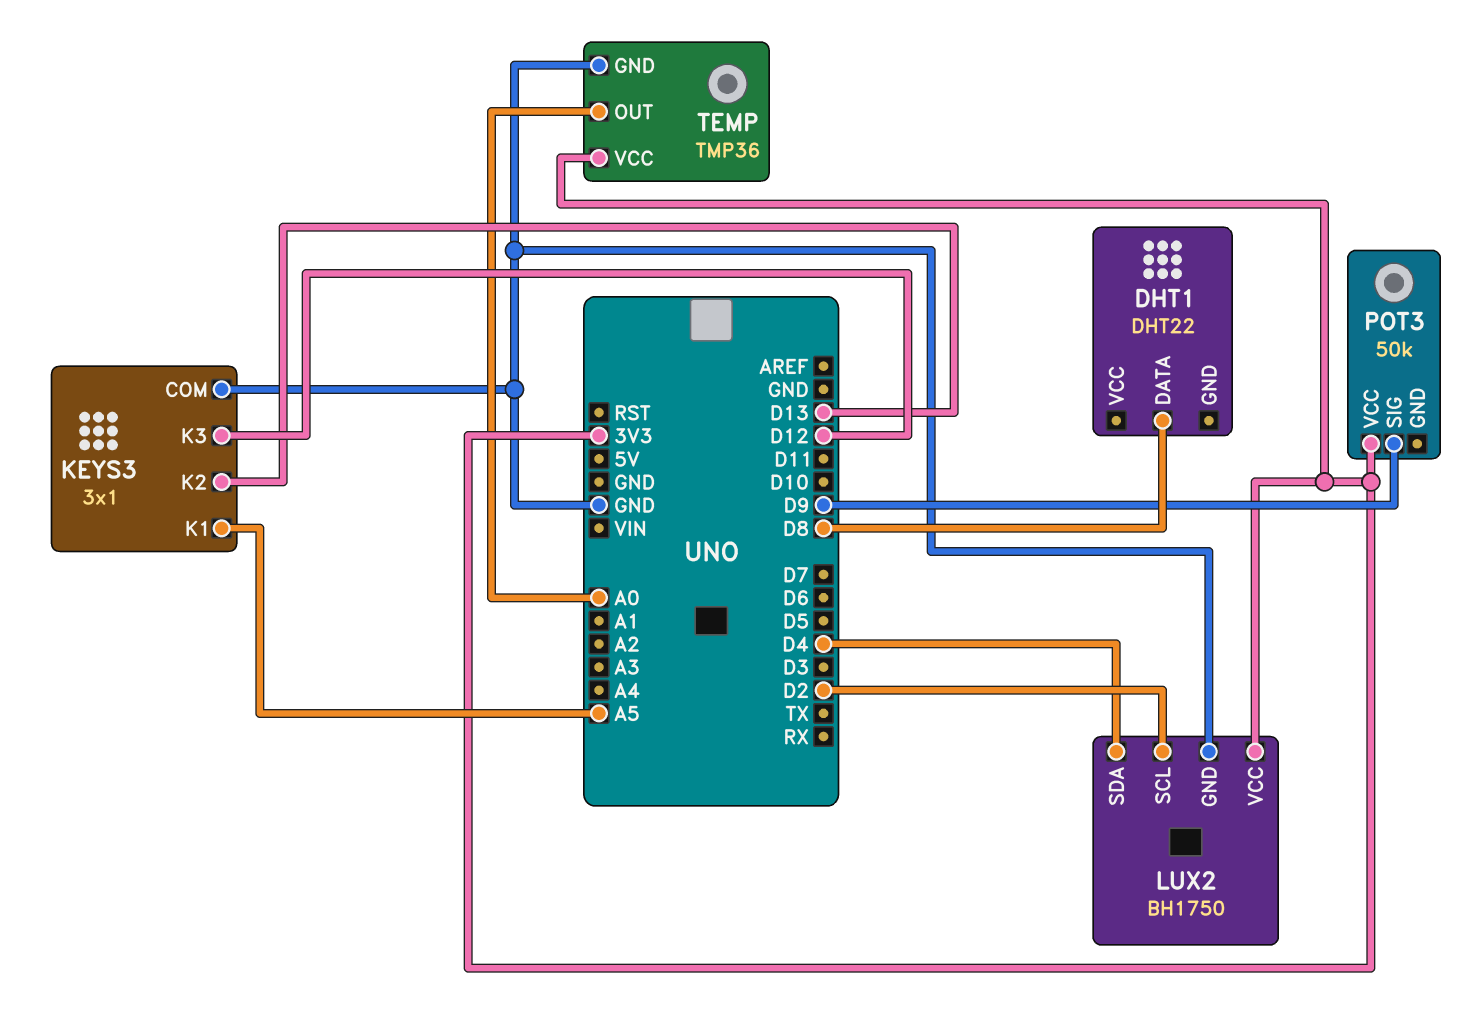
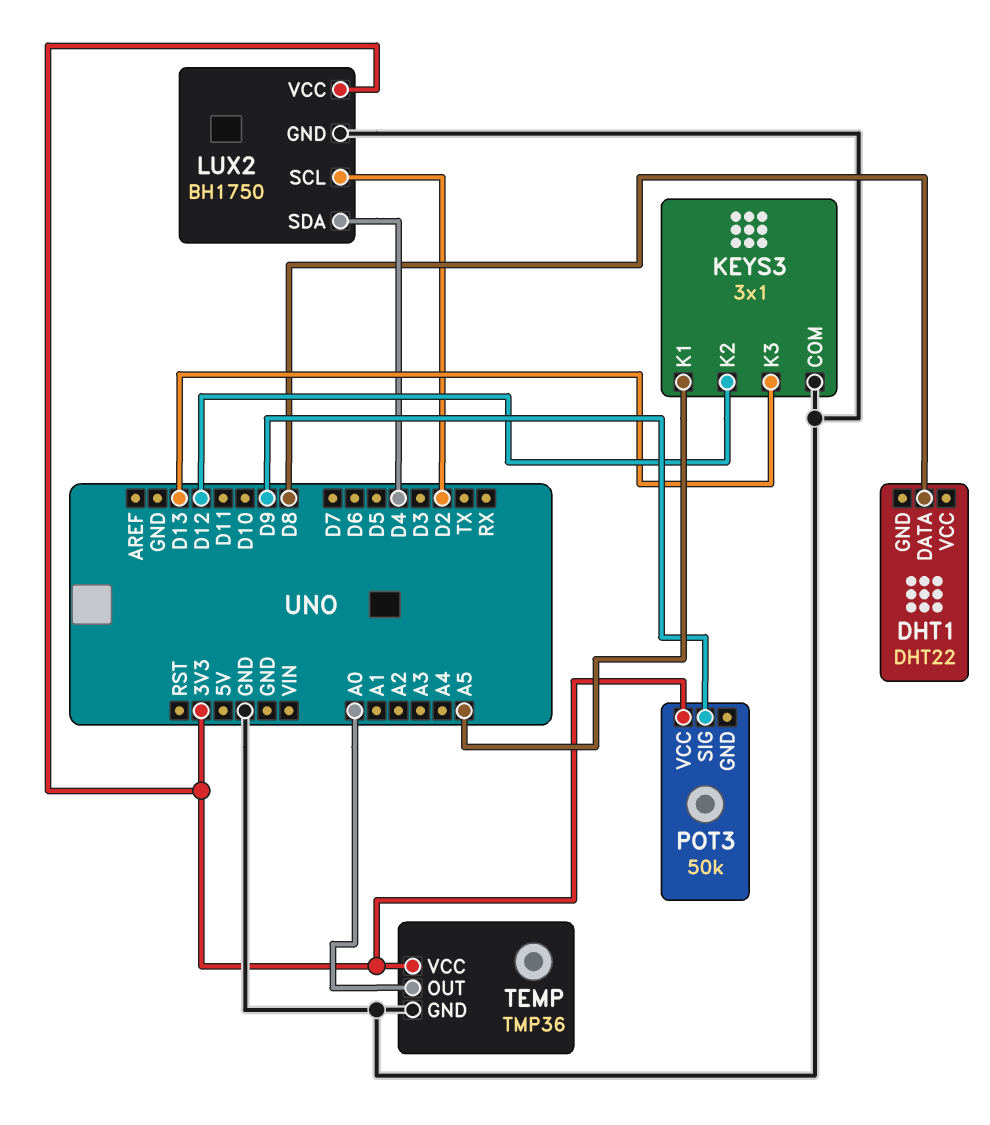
KEYS3 pin K2: D13 -> D12
KEYS3 pin K3: D12 -> D13

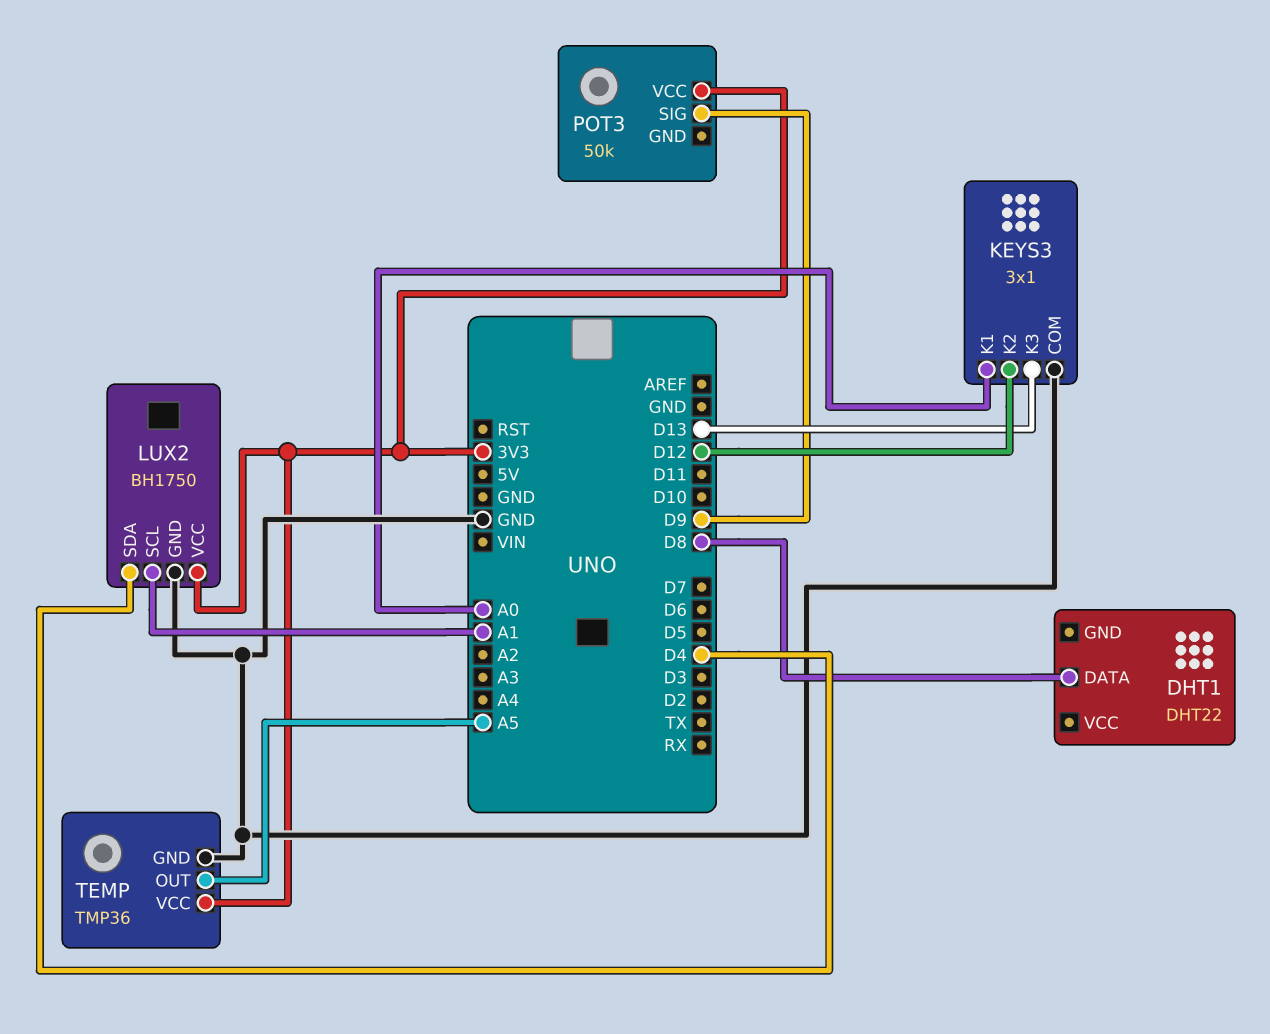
KEYS3 pin K1: A5 -> A0
LUX2 pin SCL: D2 -> A1
TEMP pin OUT: A0 -> A5

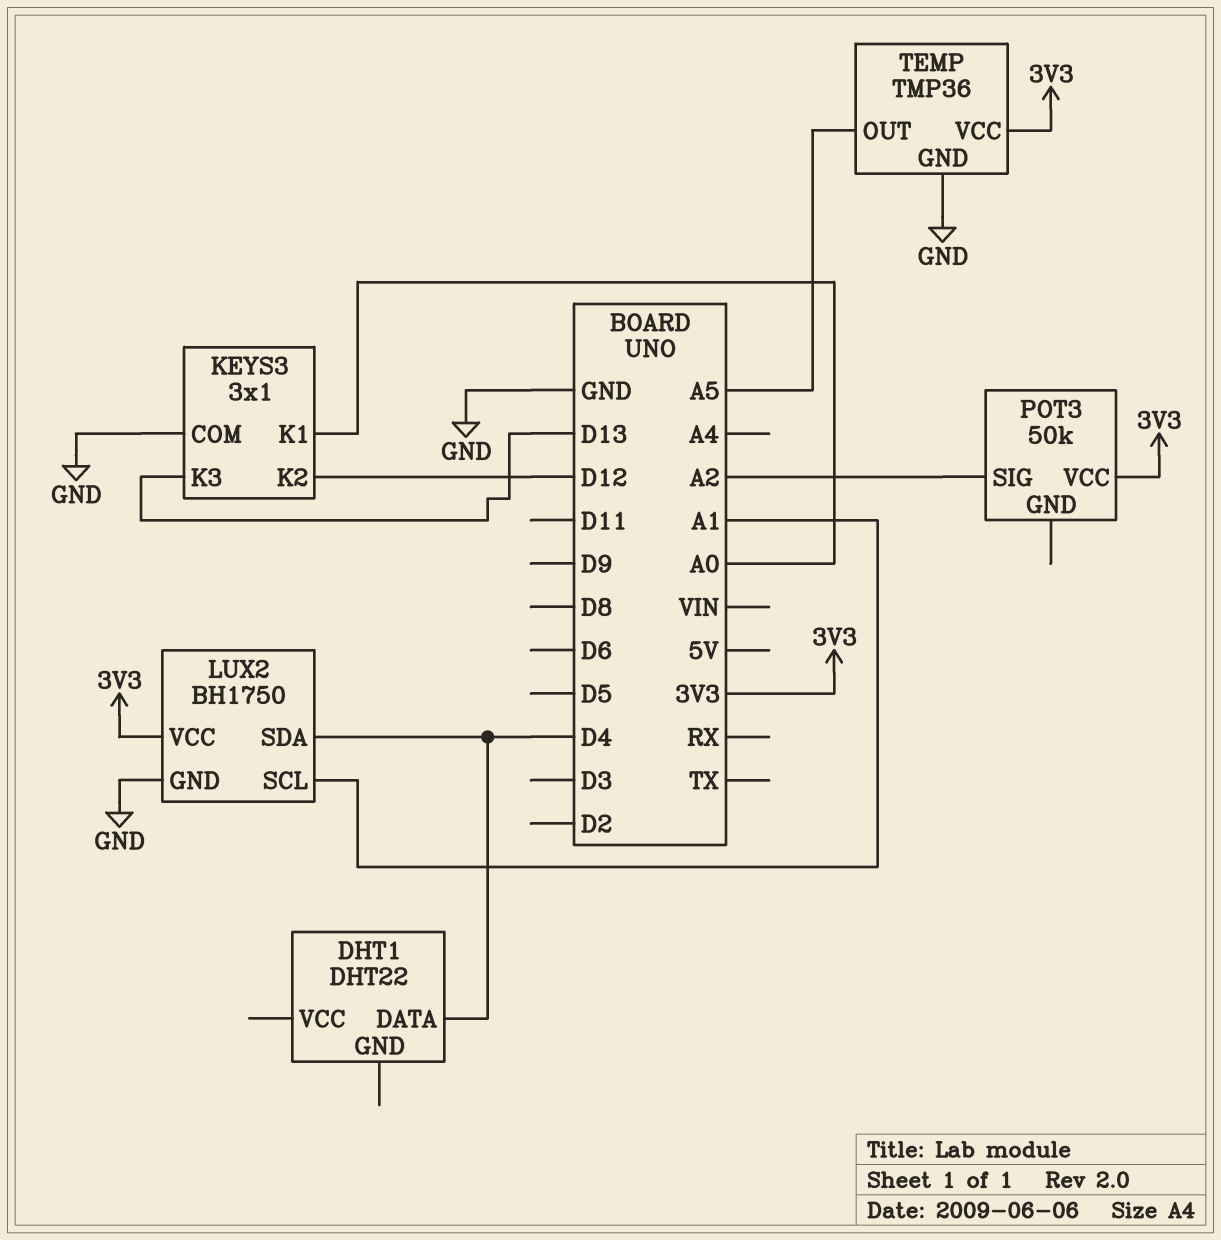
DHT1 pin DATA: D8 -> D4
POT3 pin SIG: D9 -> A2

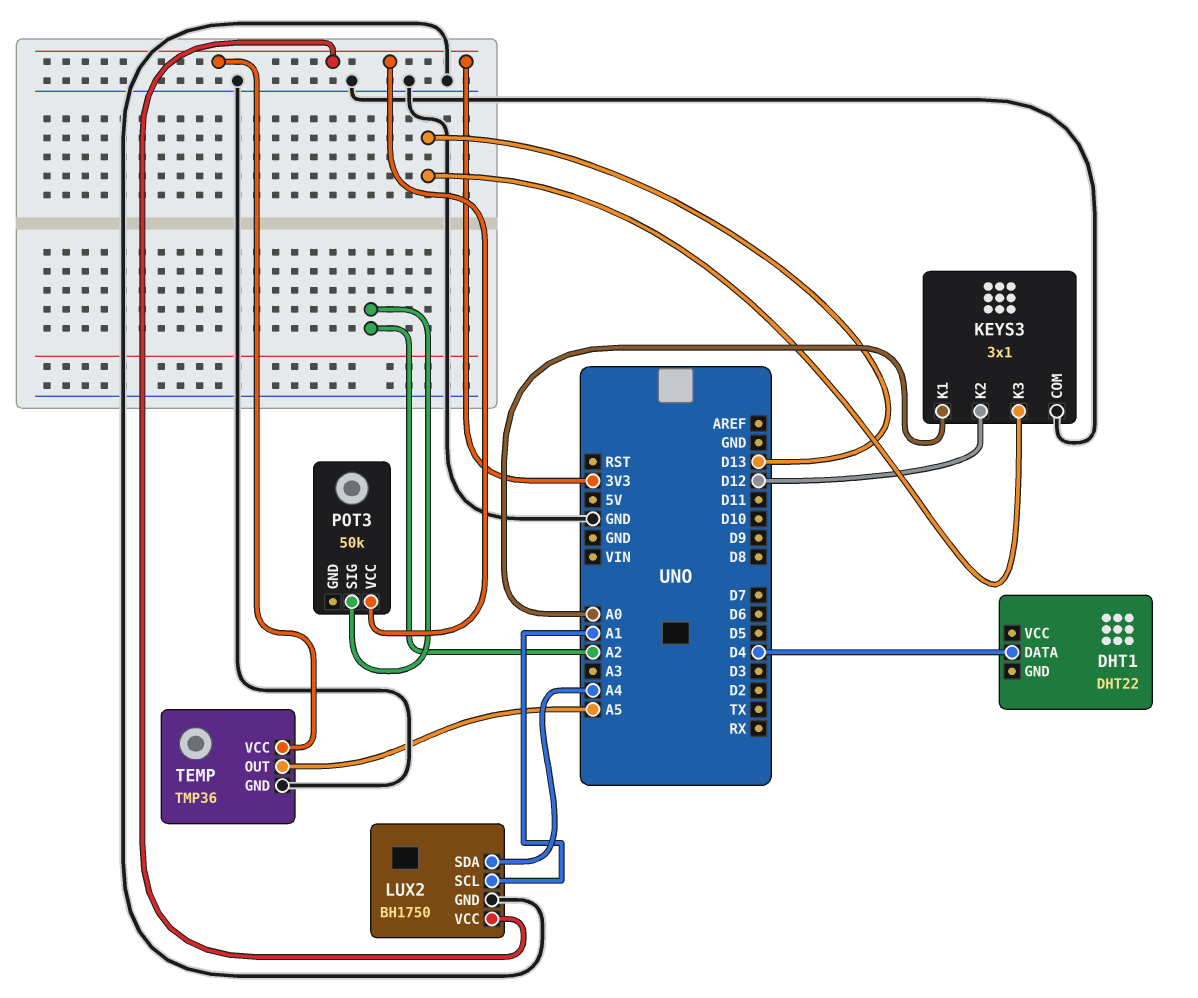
LUX2 pin SDA: D4 -> A4

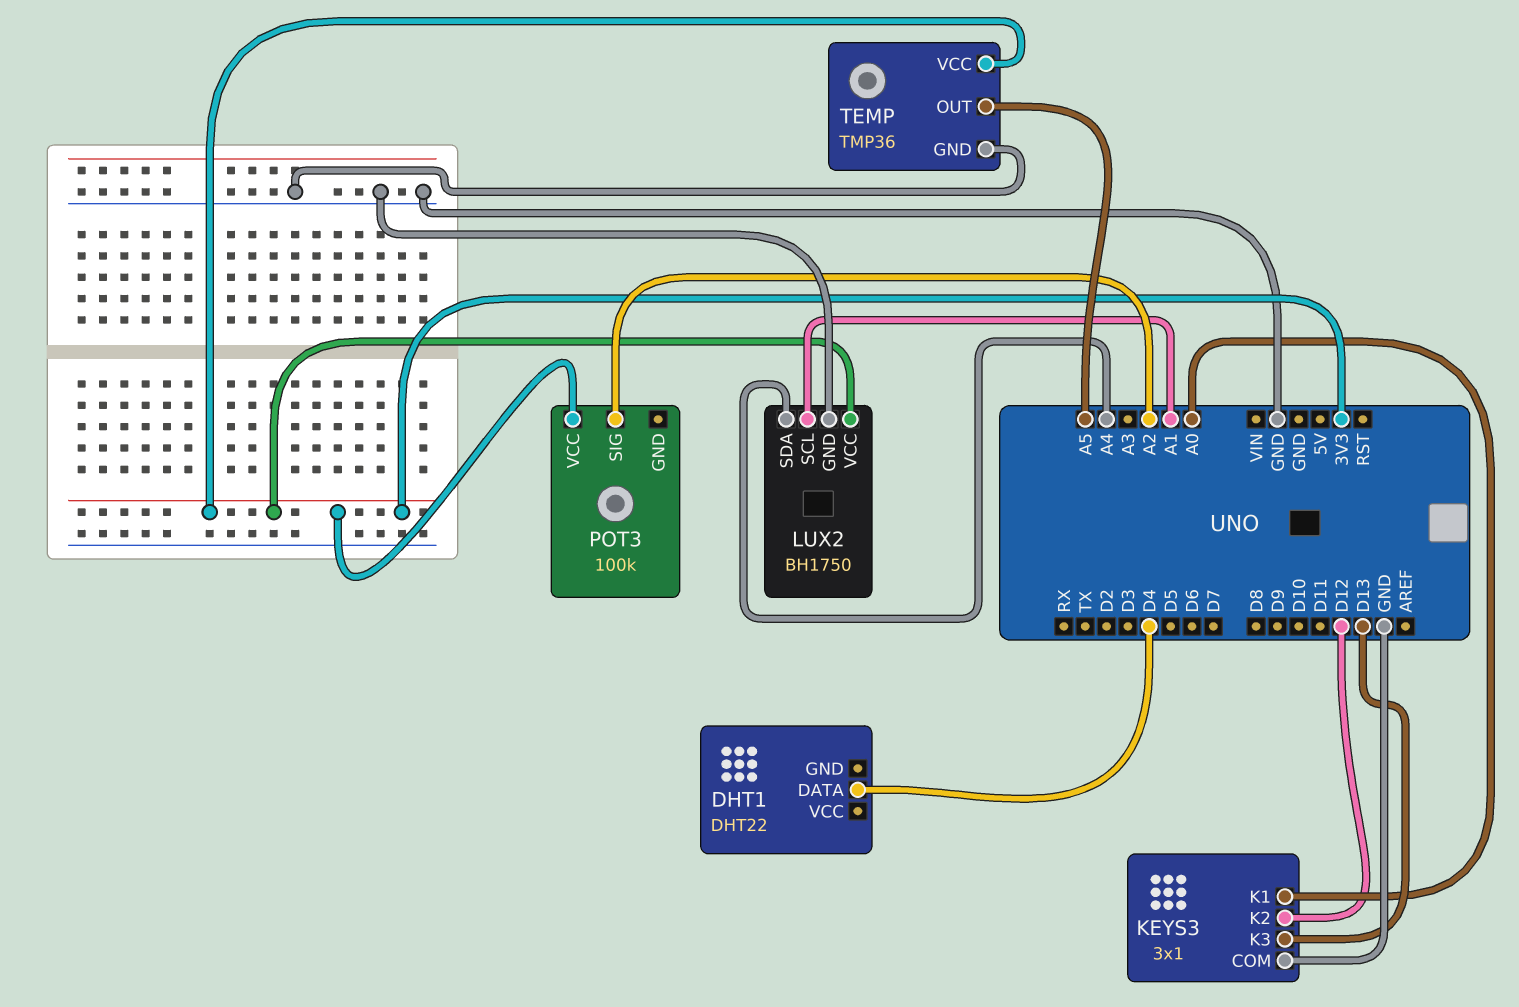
POT3: 50k -> 100k

